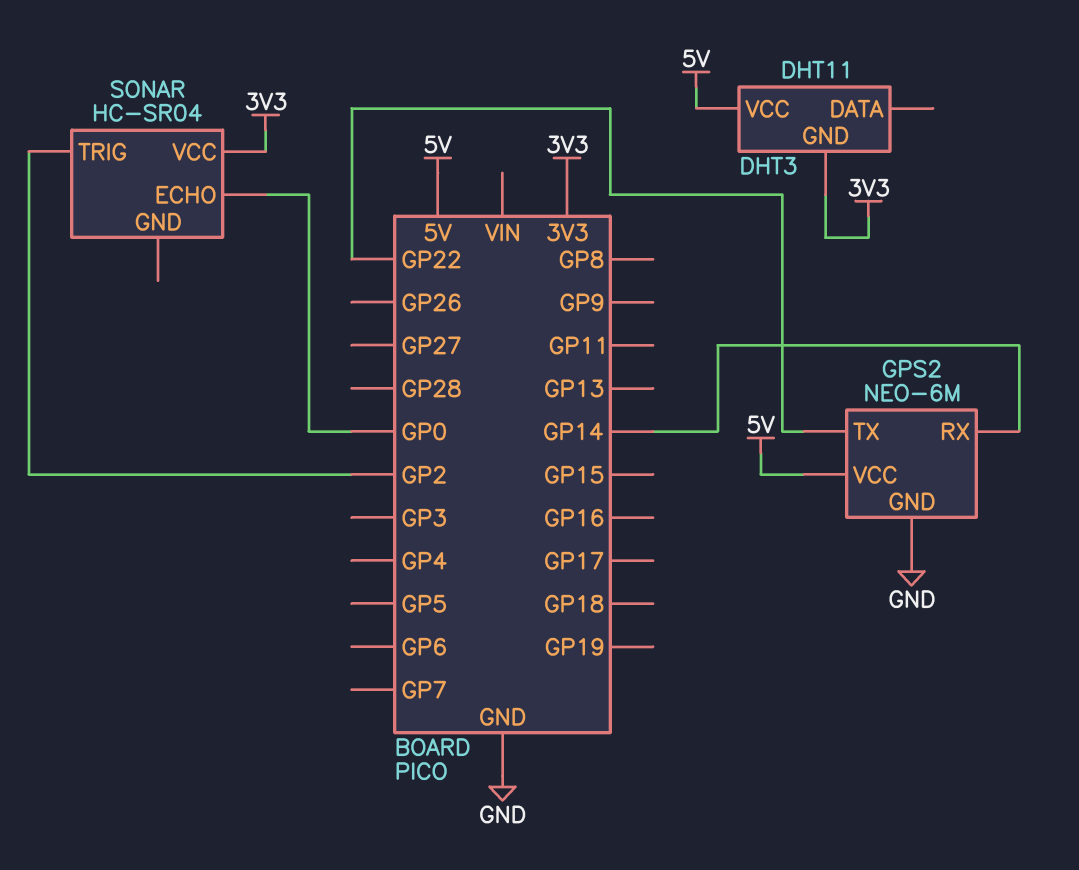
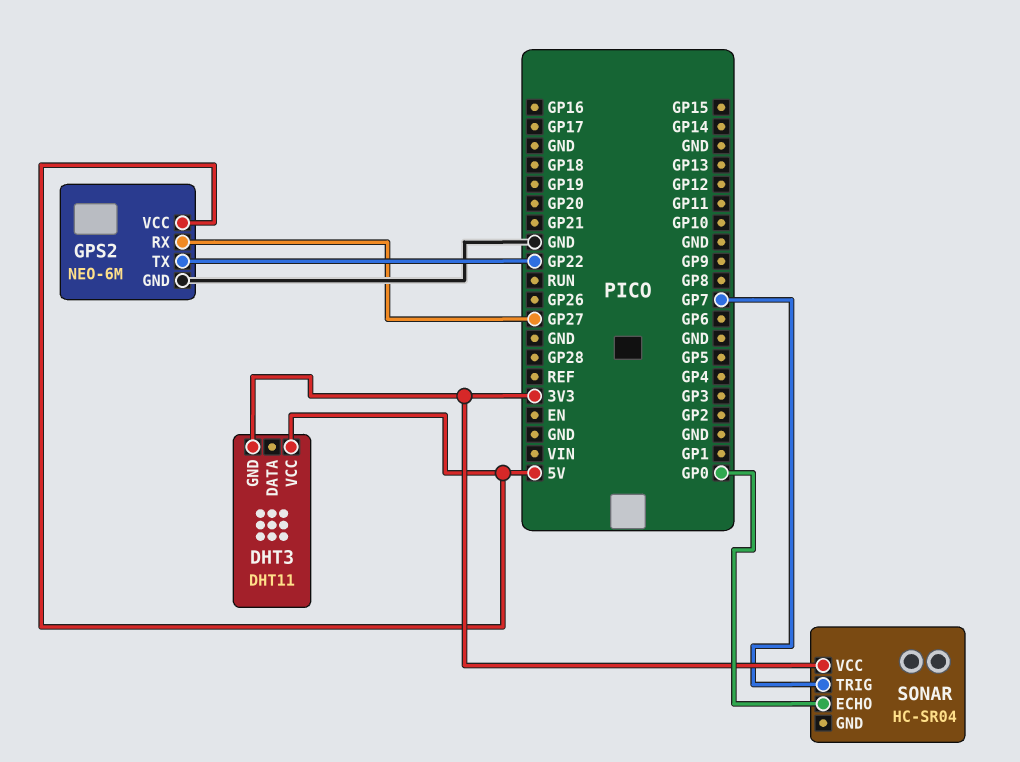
GPS2 pin RX: GP14 -> GP27
SONAR pin TRIG: GP2 -> GP7

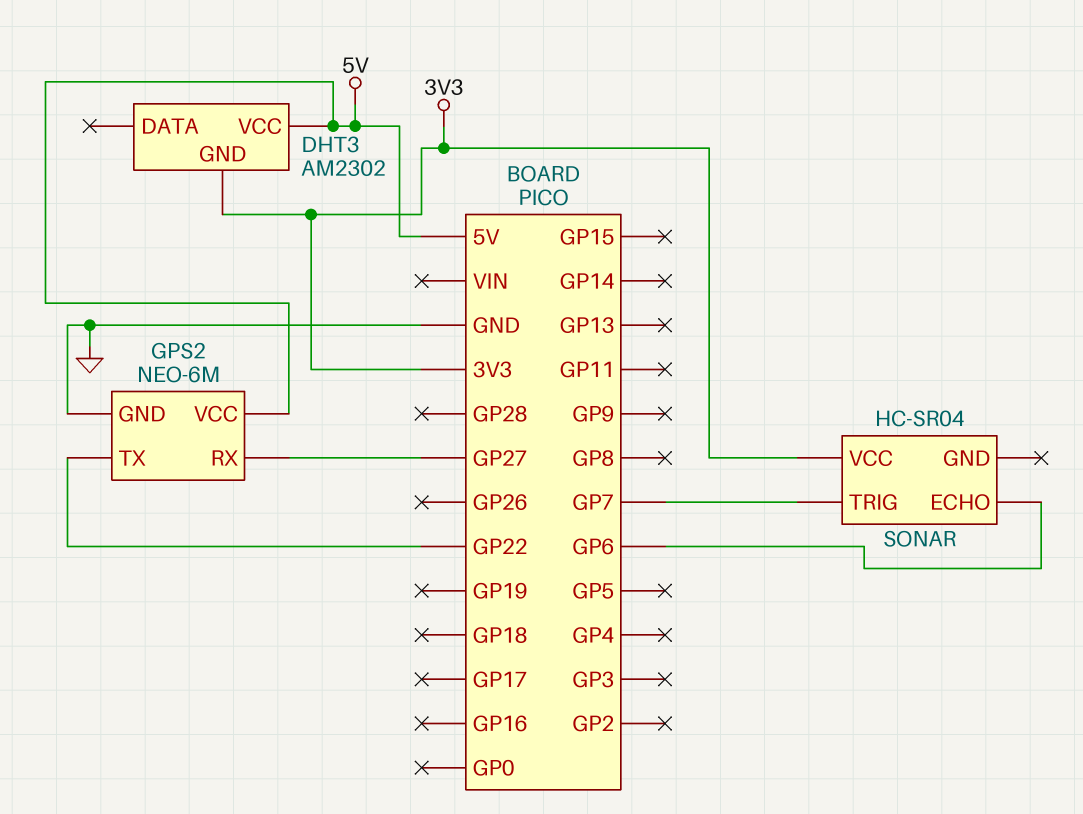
DHT3: DHT11 -> AM2302
SONAR pin ECHO: GP0 -> GP6

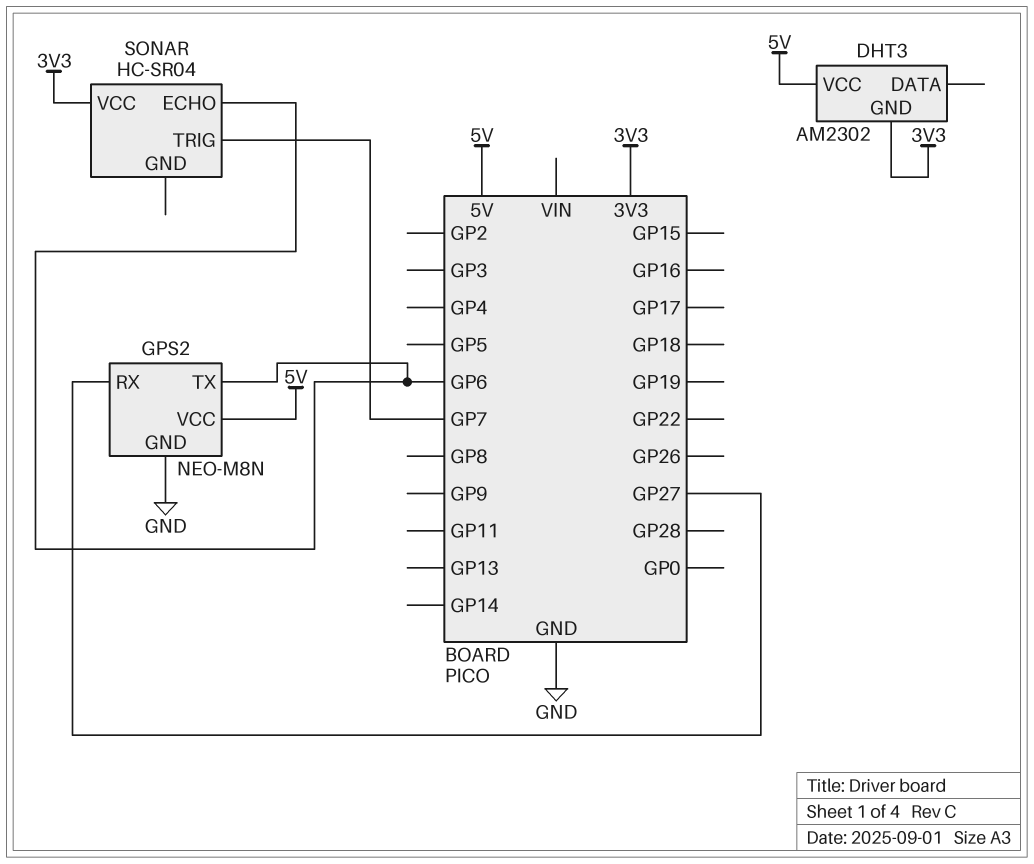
GPS2: NEO-6M -> NEO-M8N
GPS2 pin TX: GP22 -> GP6

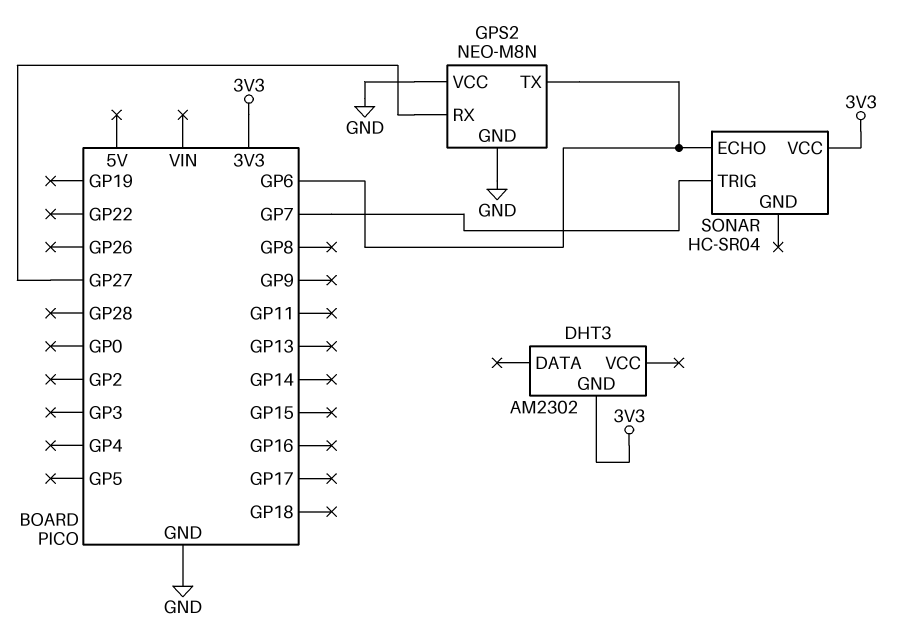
DHT3 pin VCC: 5V -> none
GPS2 pin VCC: 5V -> GND

